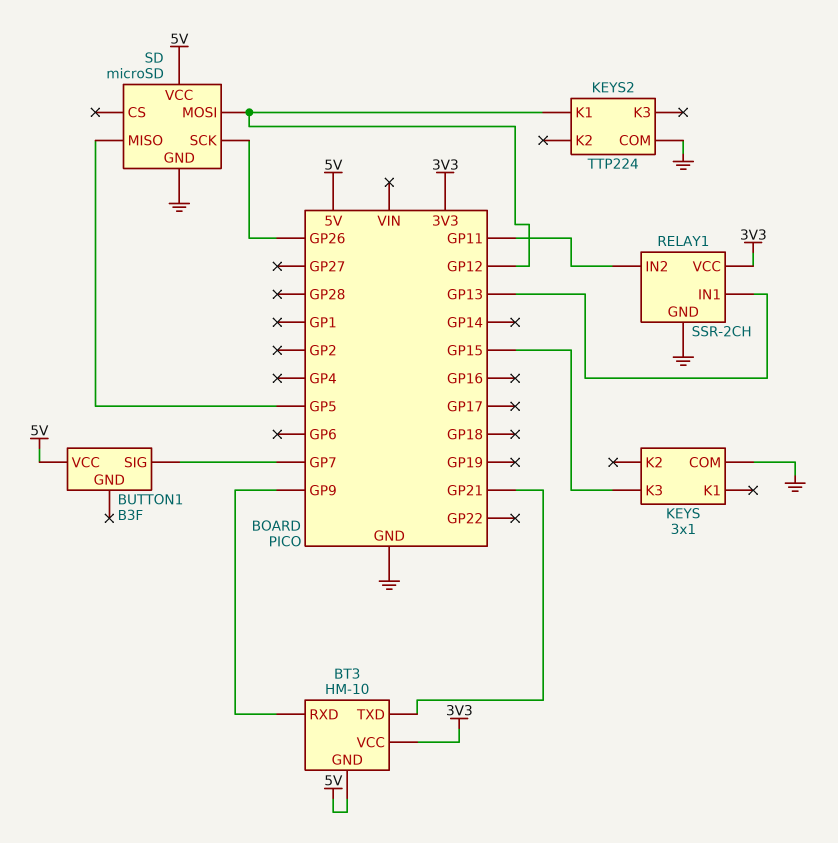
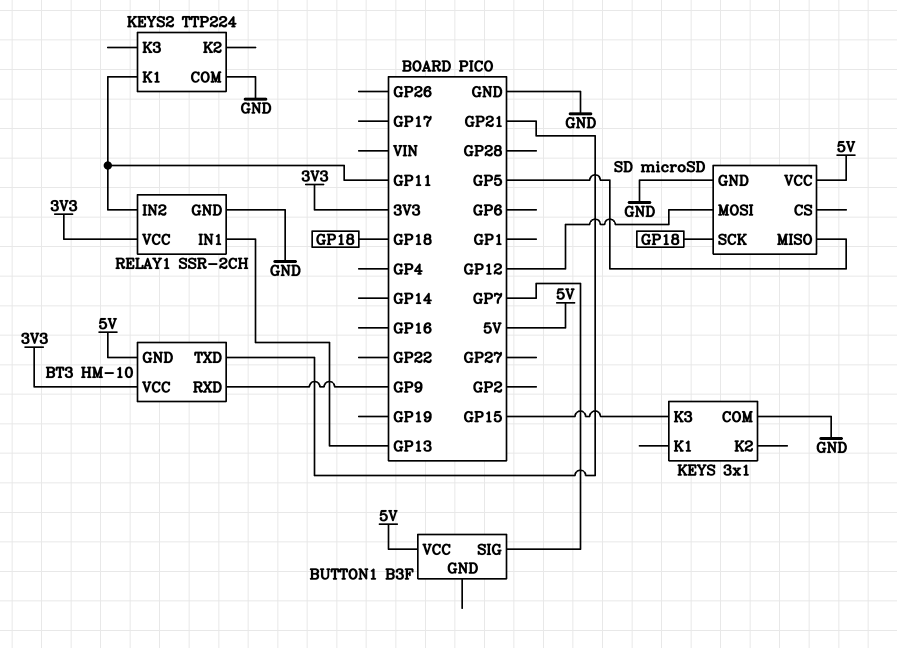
KEYS2 pin K1: GP12 -> GP11
SD pin SCK: GP26 -> GP18

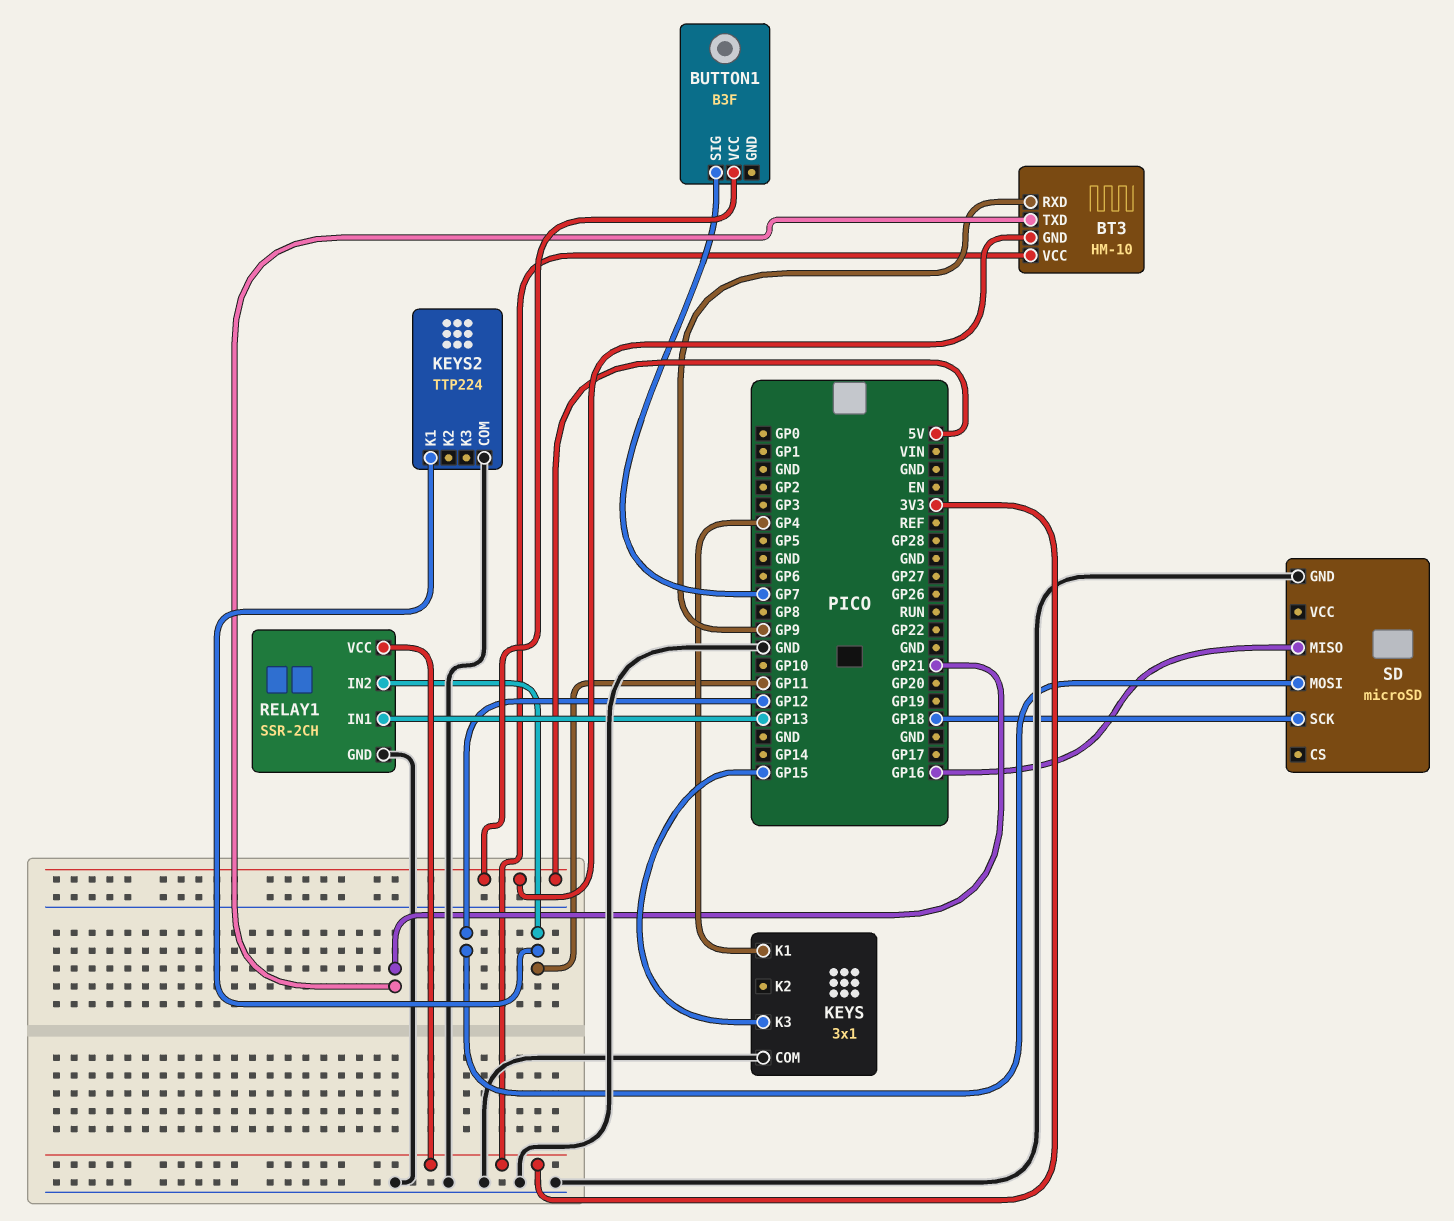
KEYS pin K1: none -> GP4
SD pin MISO: GP5 -> GP16
SD pin VCC: 5V -> none

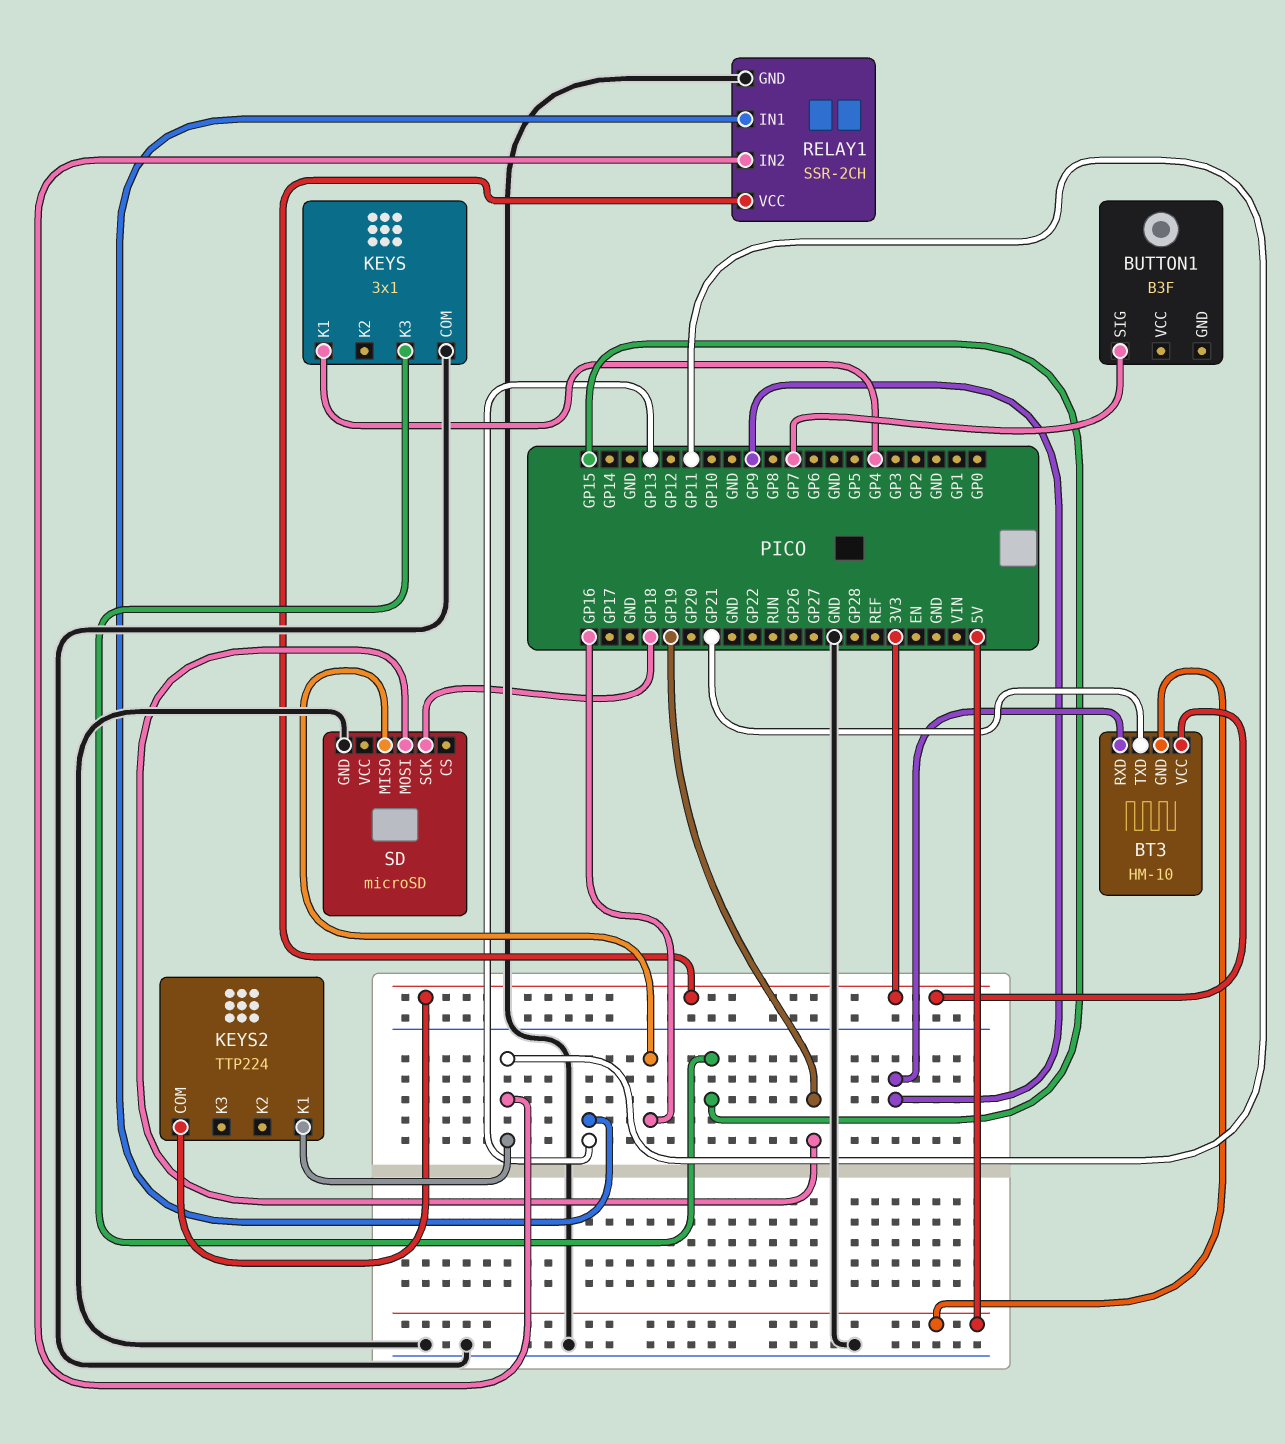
BUTTON1 pin VCC: 5V -> none
KEYS2 pin COM: GND -> 3V3
SD pin MOSI: GP12 -> GP19

